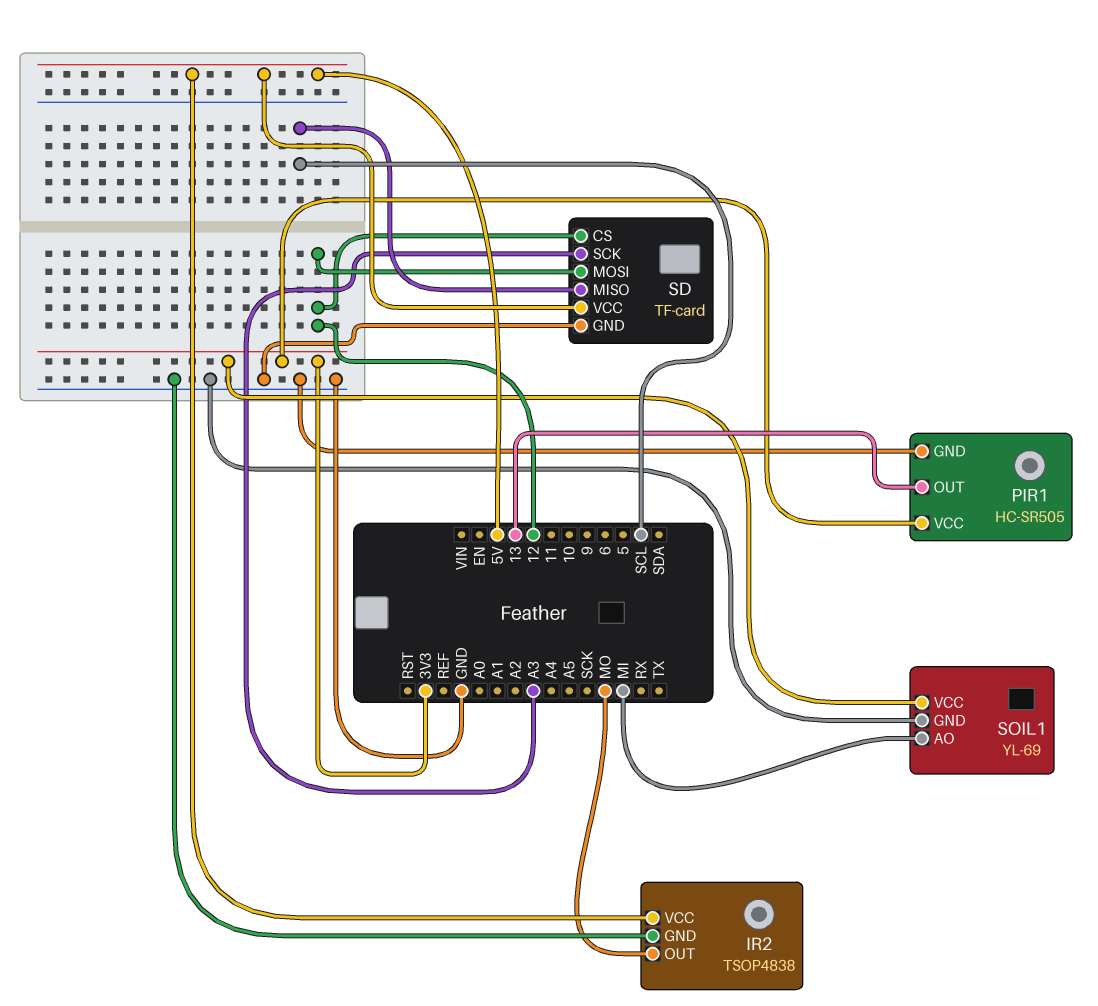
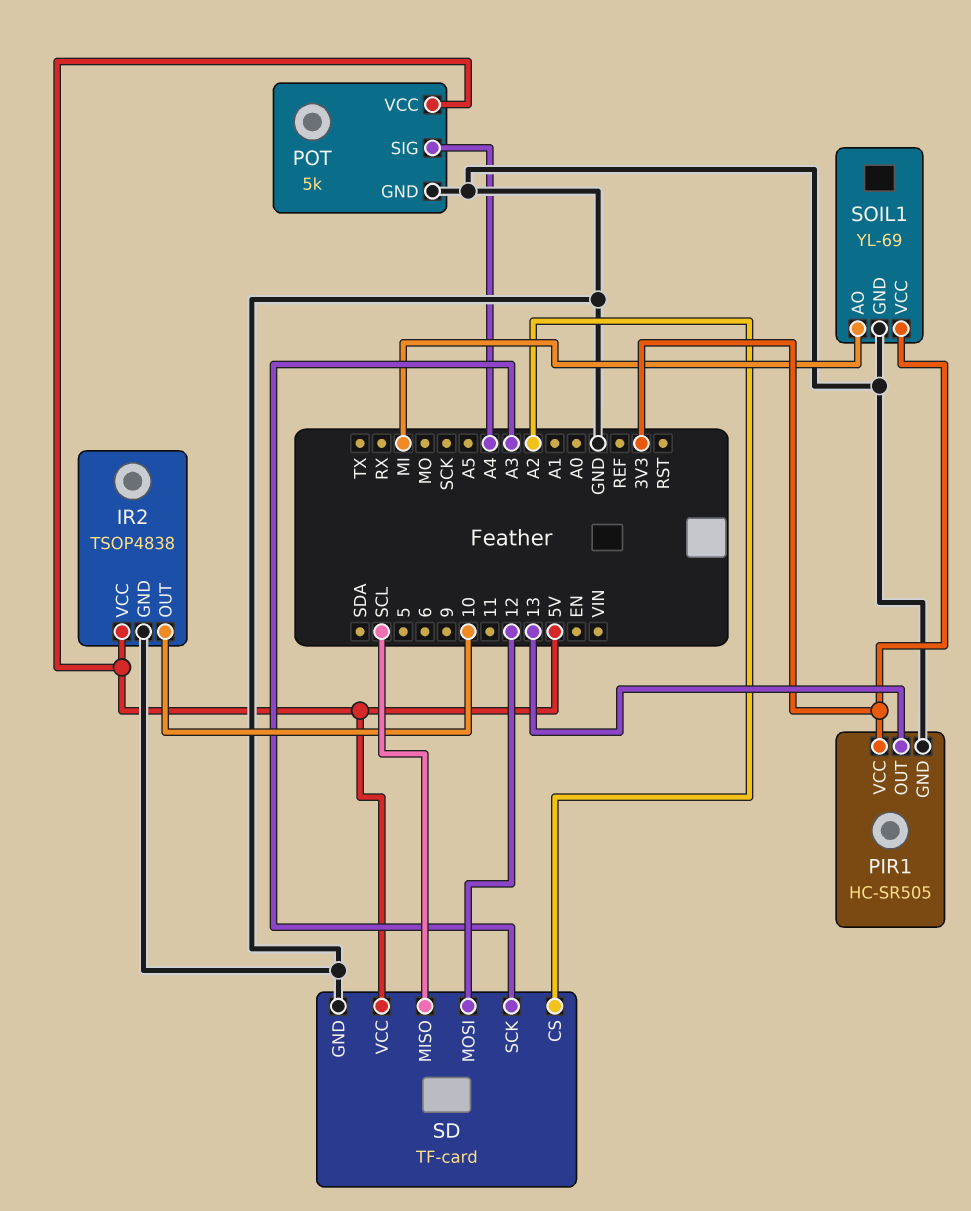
IR2 pin OUT: MO -> 10
POT: none -> 5k
POT pin GND: none -> GND
POT pin SIG: none -> A4
POT pin VCC: none -> 5V
SD pin CS: 12 -> A2

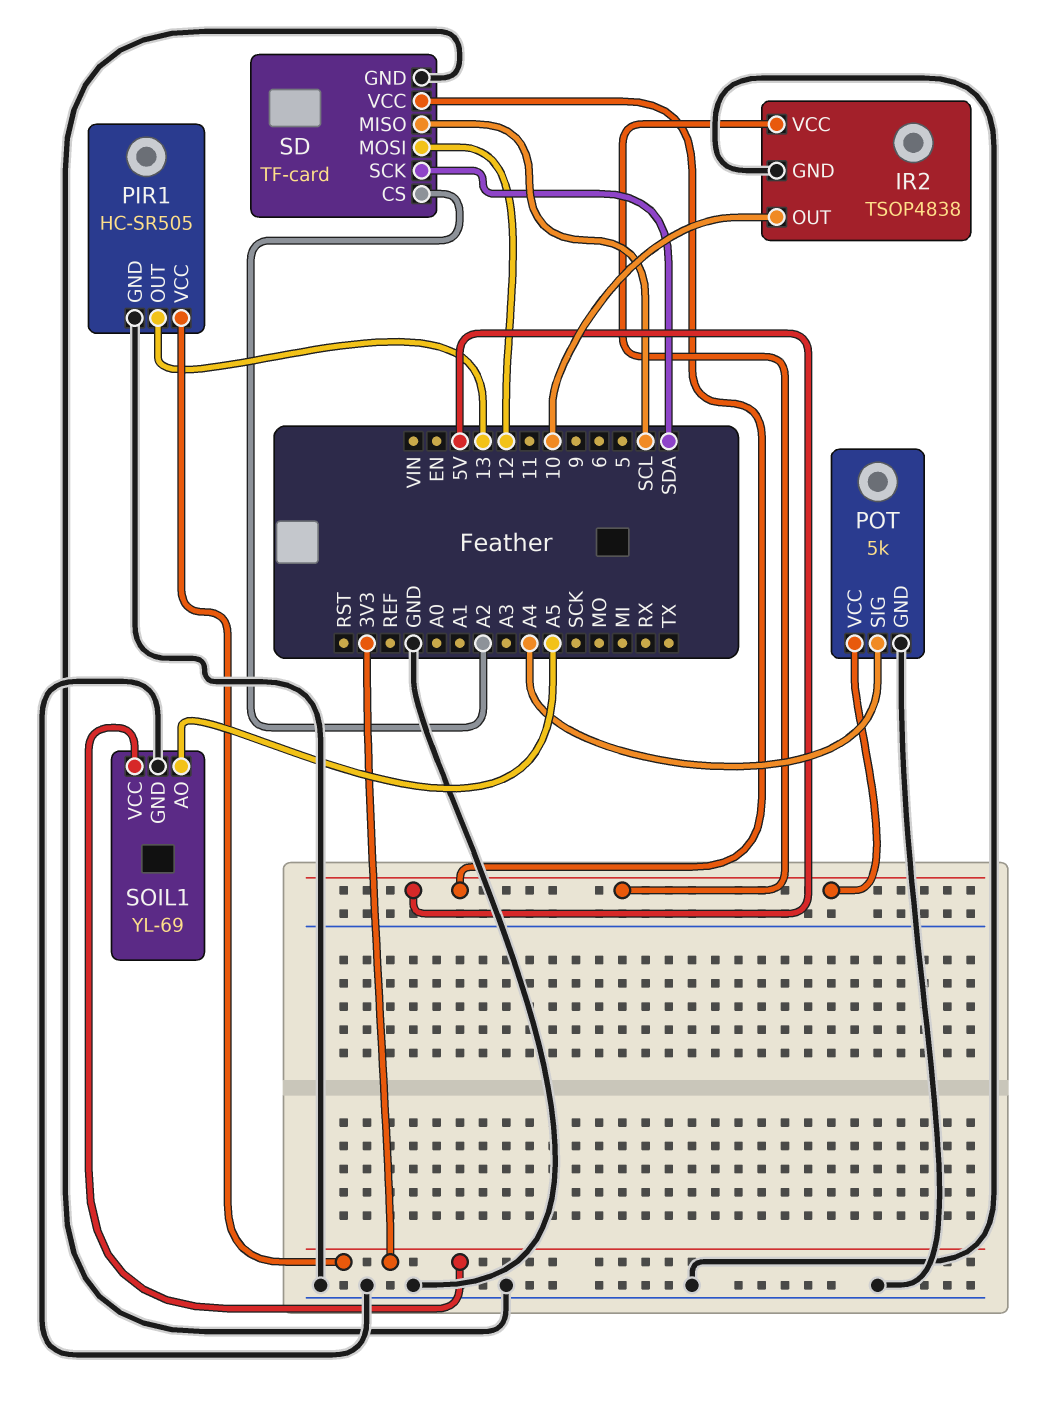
SD pin SCK: A3 -> SDA
SOIL1 pin AO: MI -> A5

